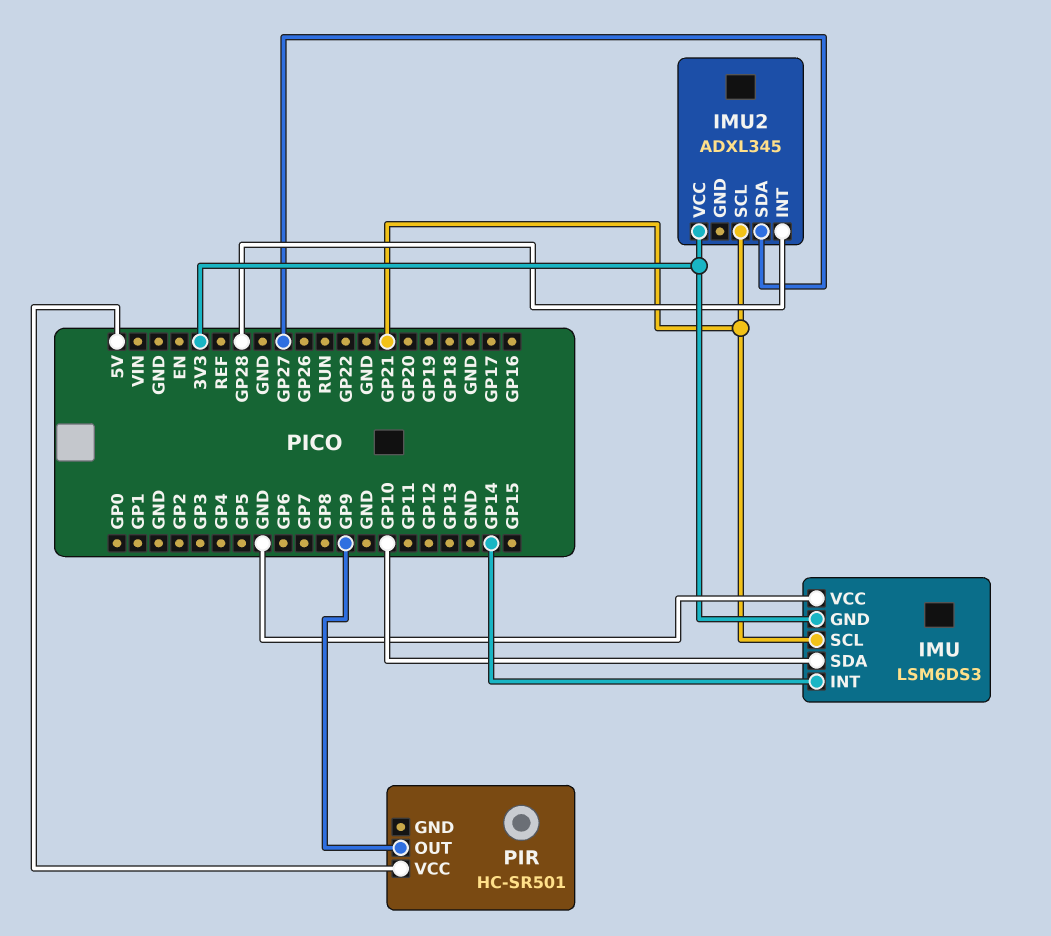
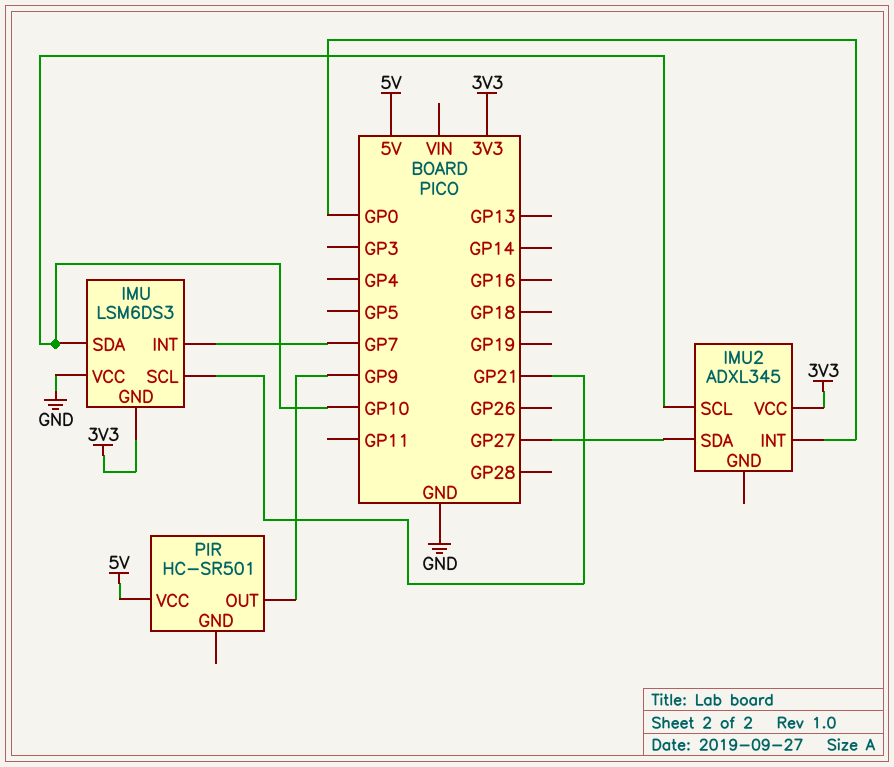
IMU pin INT: GP14 -> GP7
IMU2 pin INT: GP28 -> GP0
IMU2 pin SCL: GP21 -> GP10

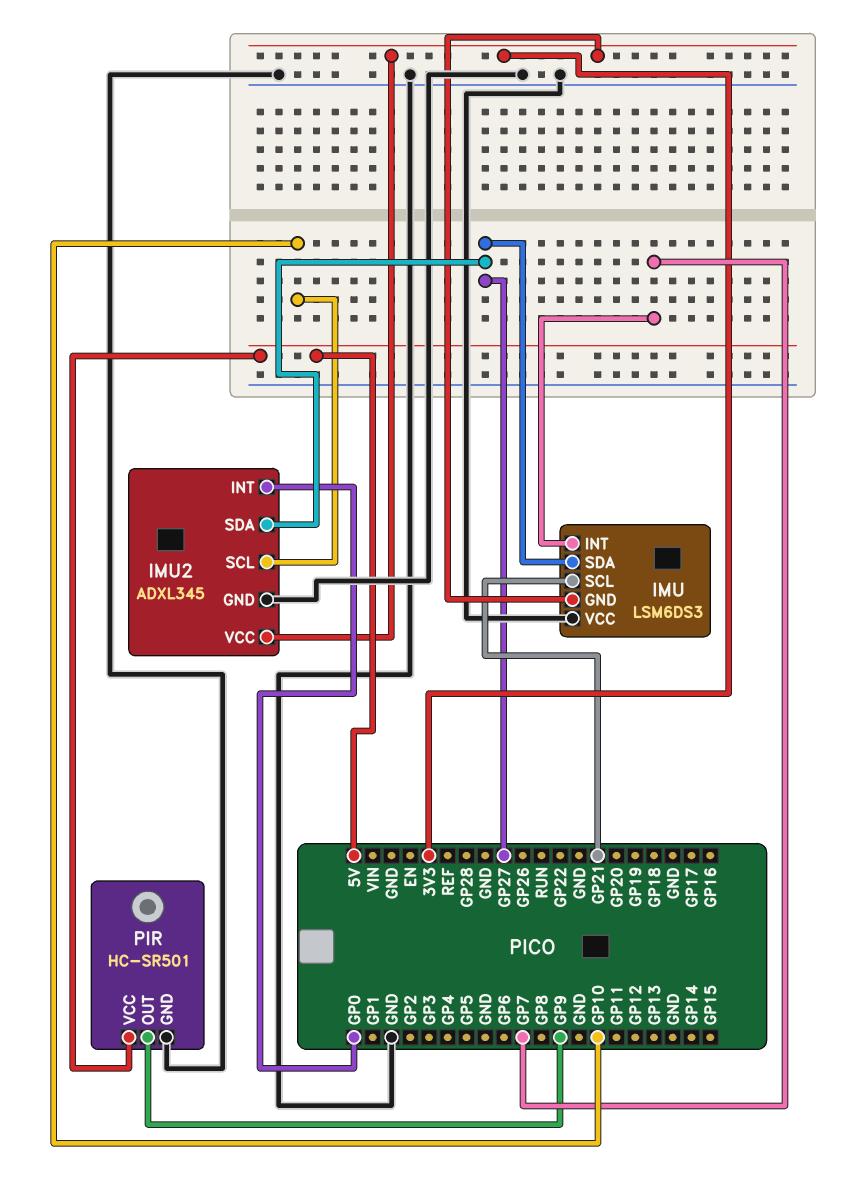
IMU pin SDA: GP10 -> GP27
IMU2 pin GND: none -> GND
PIR pin GND: none -> GND

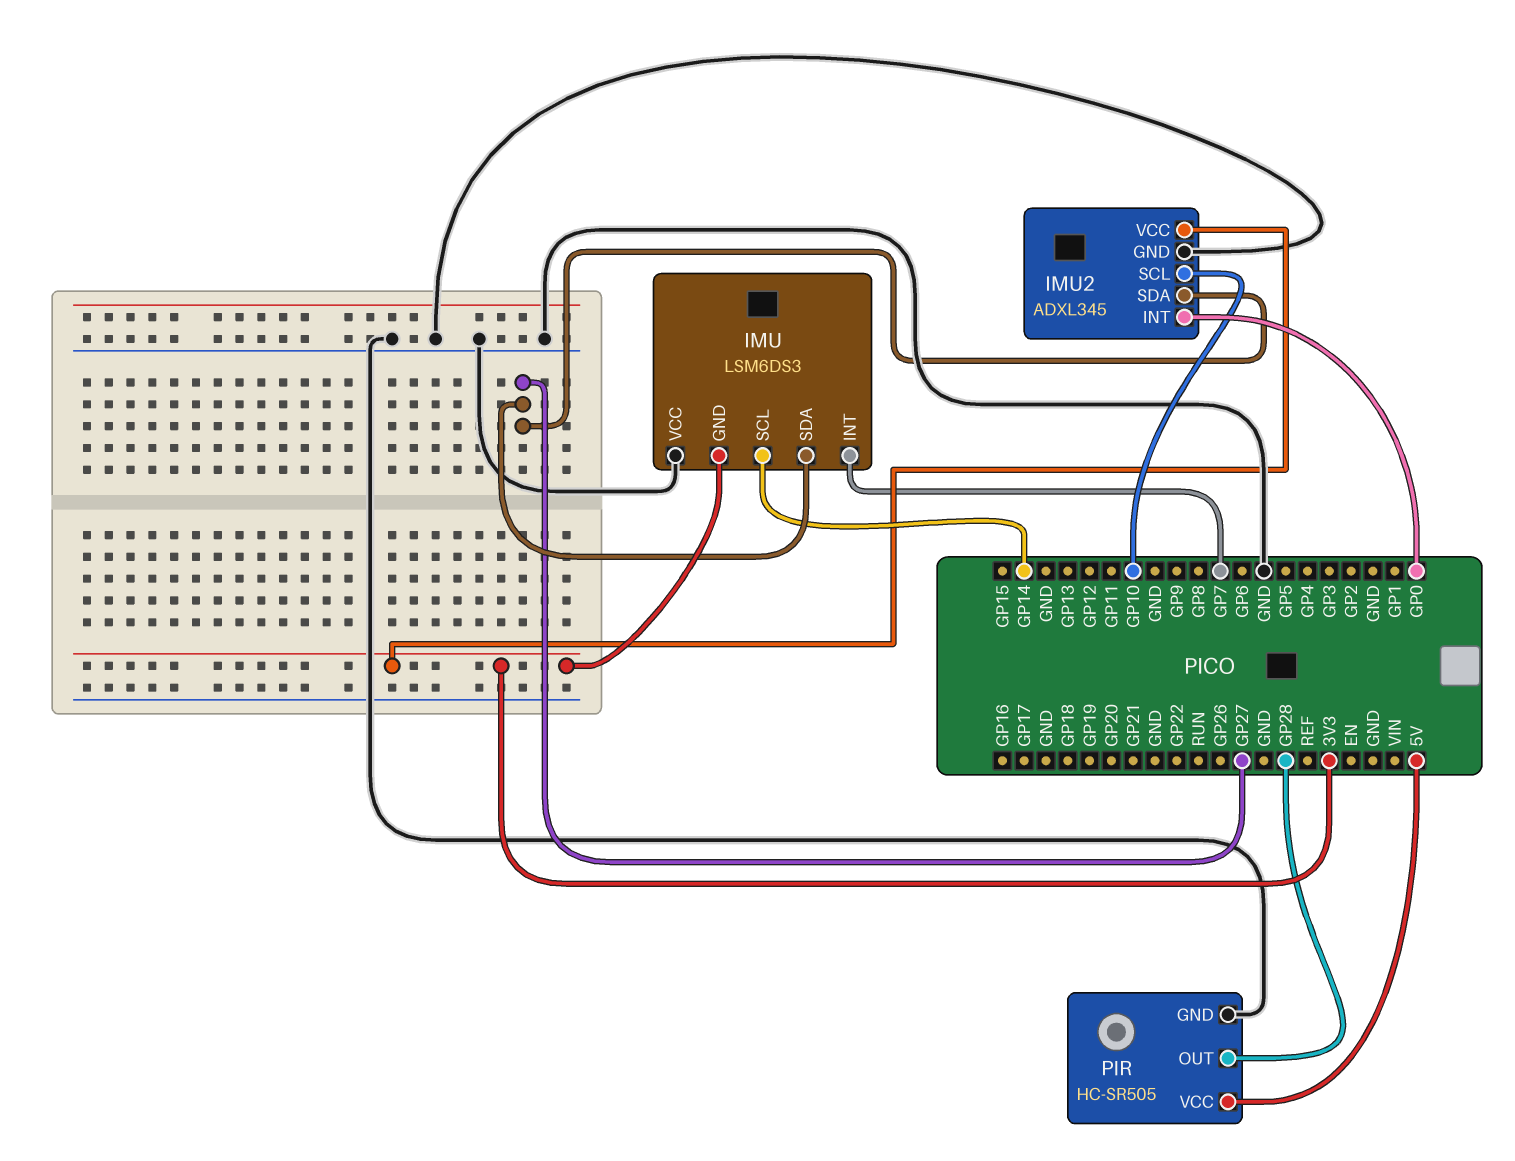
IMU pin SCL: GP21 -> GP14
PIR: HC-SR501 -> HC-SR505
PIR pin OUT: GP9 -> GP28

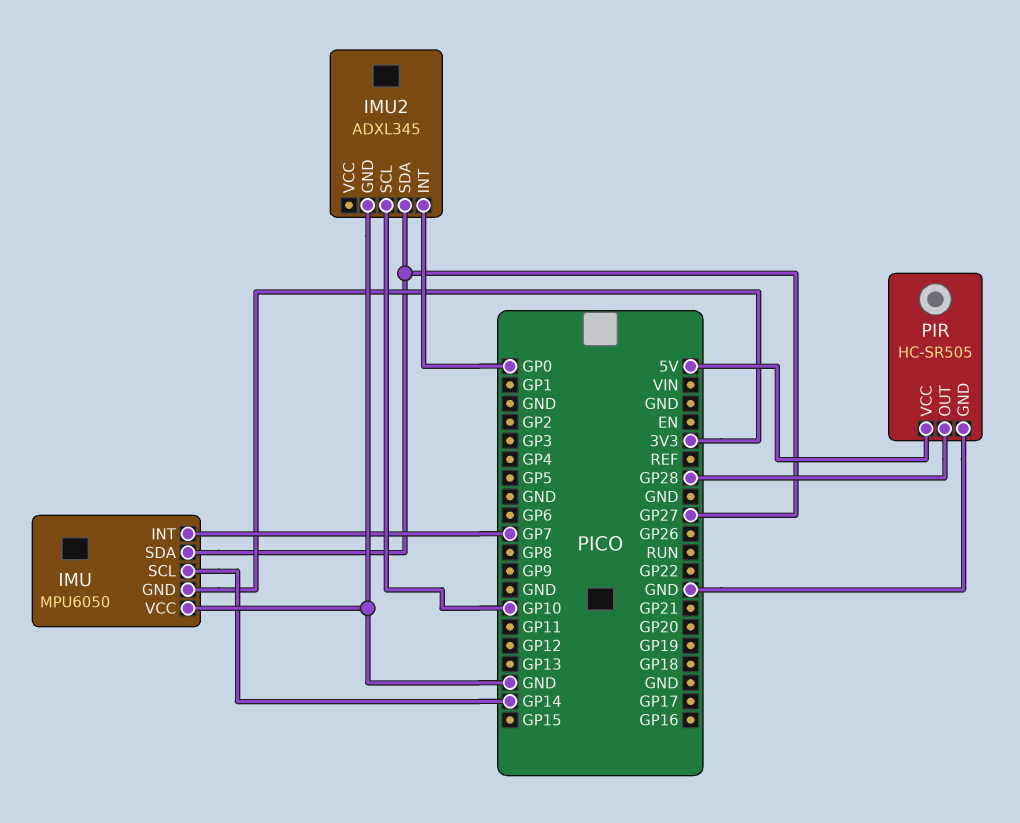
IMU: LSM6DS3 -> MPU6050
IMU2 pin VCC: 3V3 -> none

